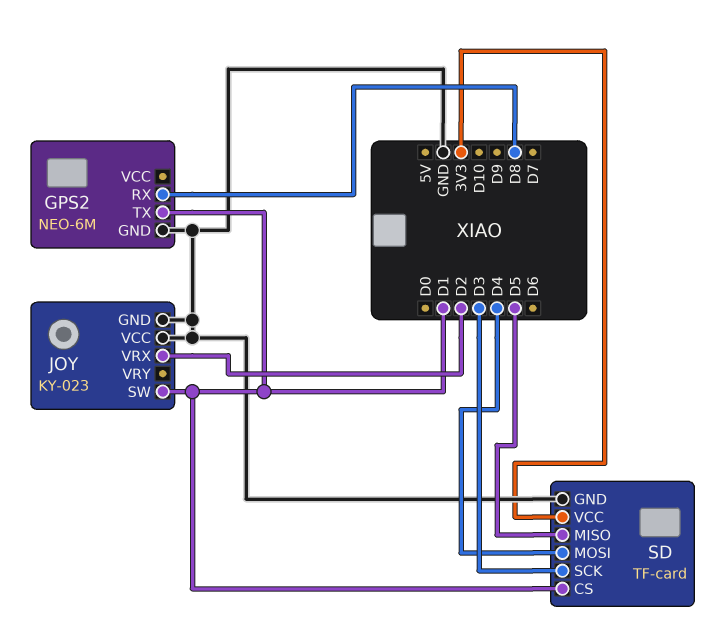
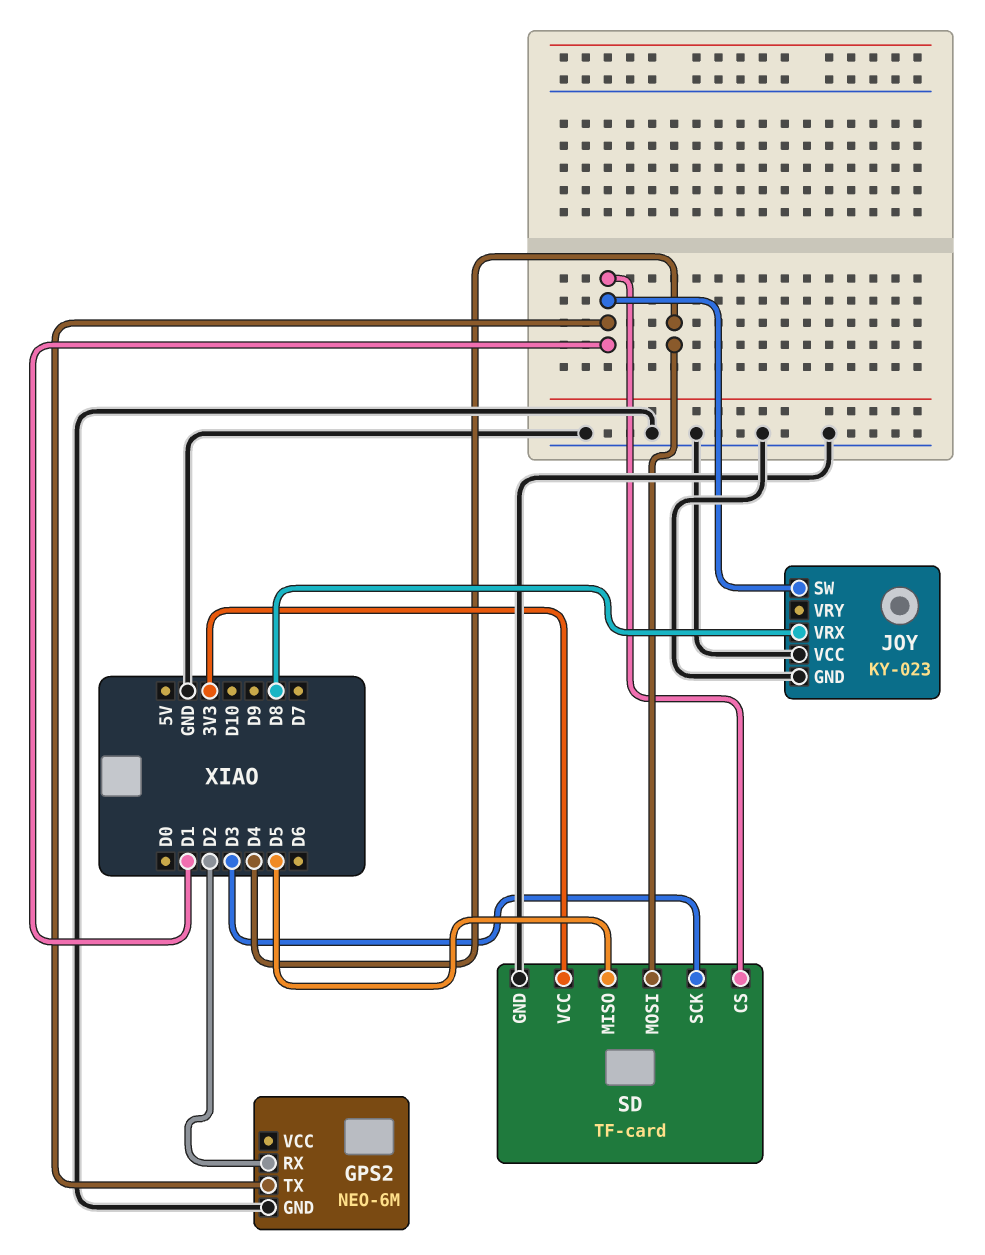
GPS2 pin RX: D8 -> D2
JOY pin VRX: D2 -> D8

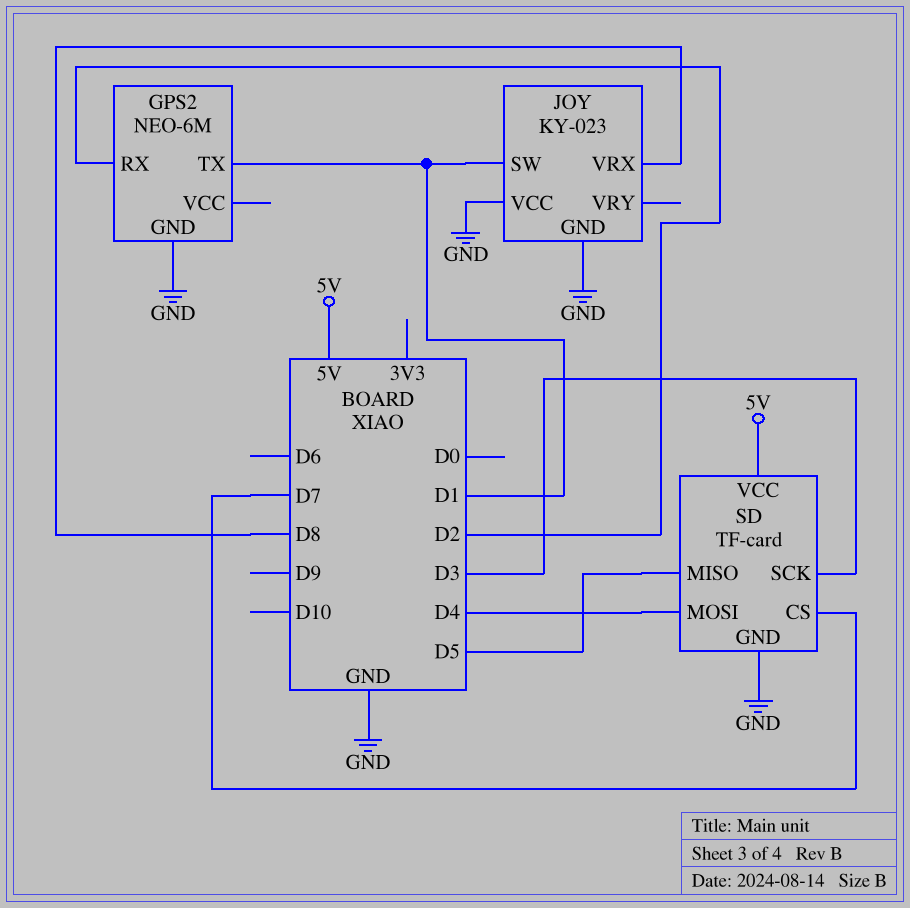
SD pin CS: D1 -> D7
SD pin VCC: 3V3 -> 5V

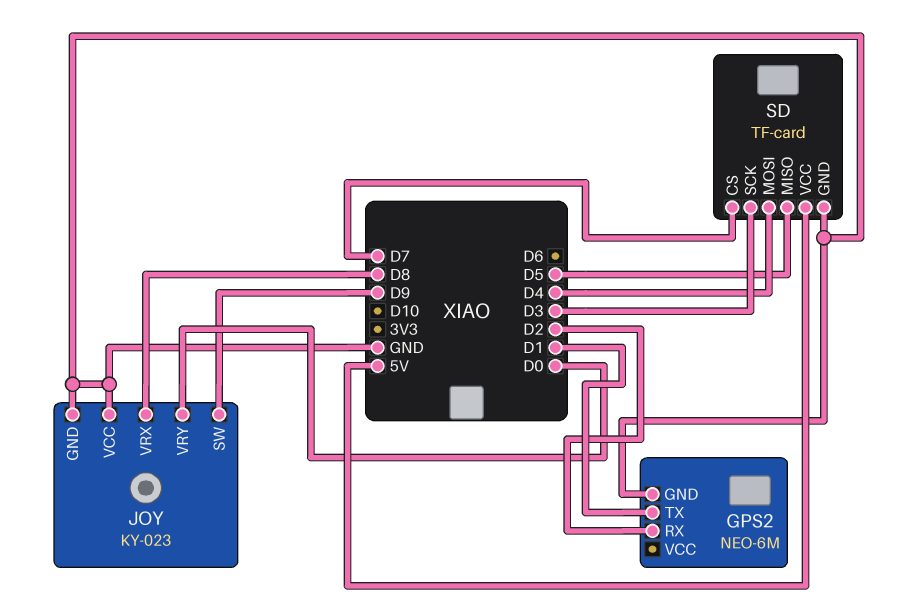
JOY pin SW: D1 -> D9
JOY pin VRY: none -> D0

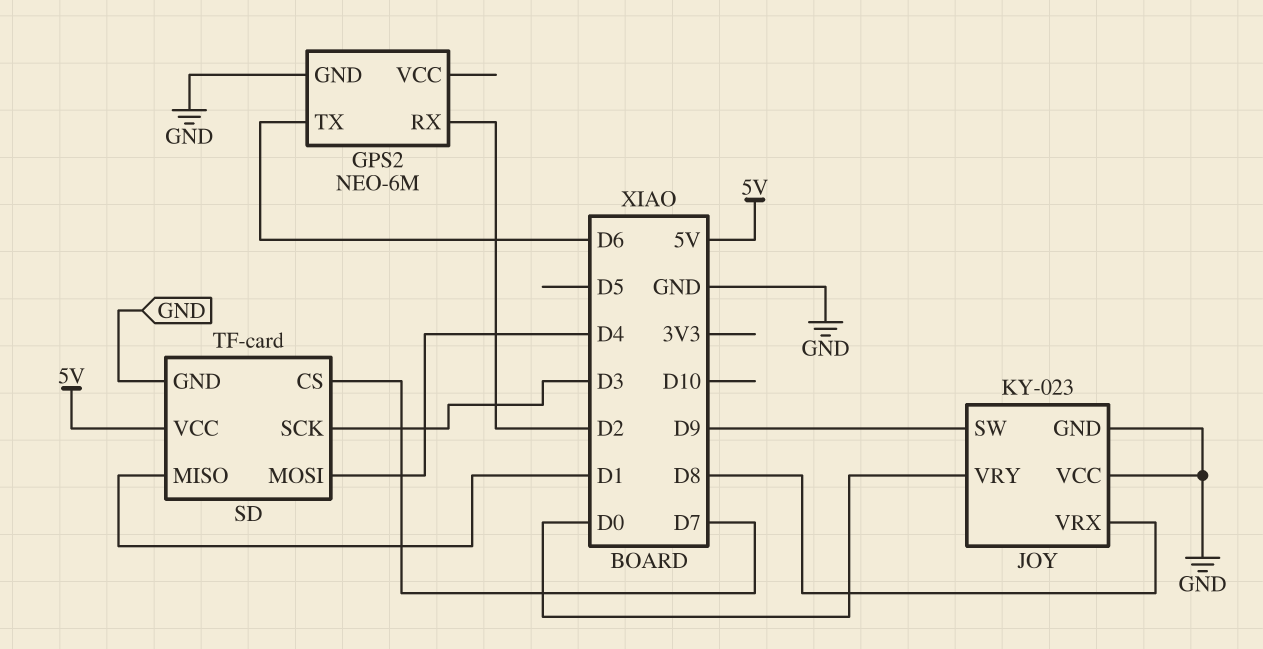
GPS2 pin TX: D1 -> D6
SD pin MISO: D5 -> D1

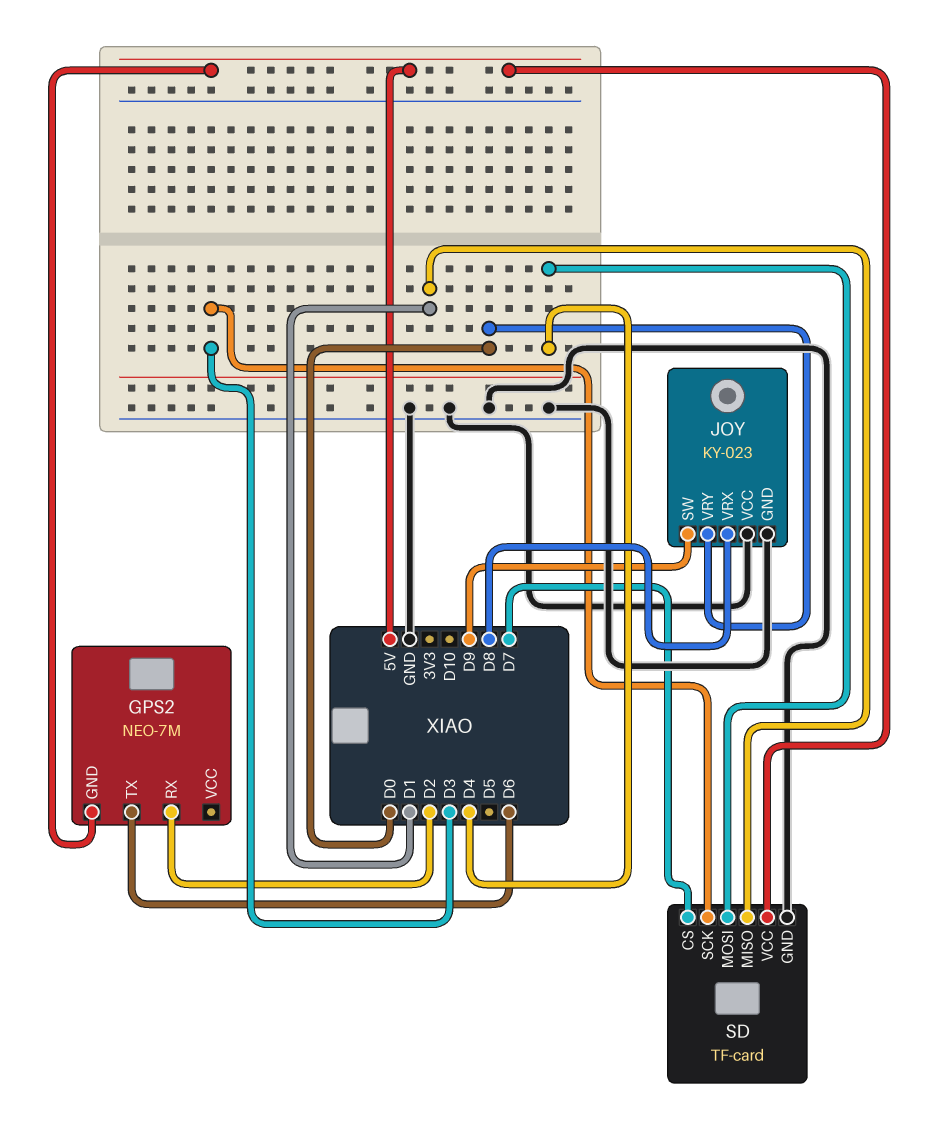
GPS2: NEO-6M -> NEO-7M
GPS2 pin GND: GND -> 5V

